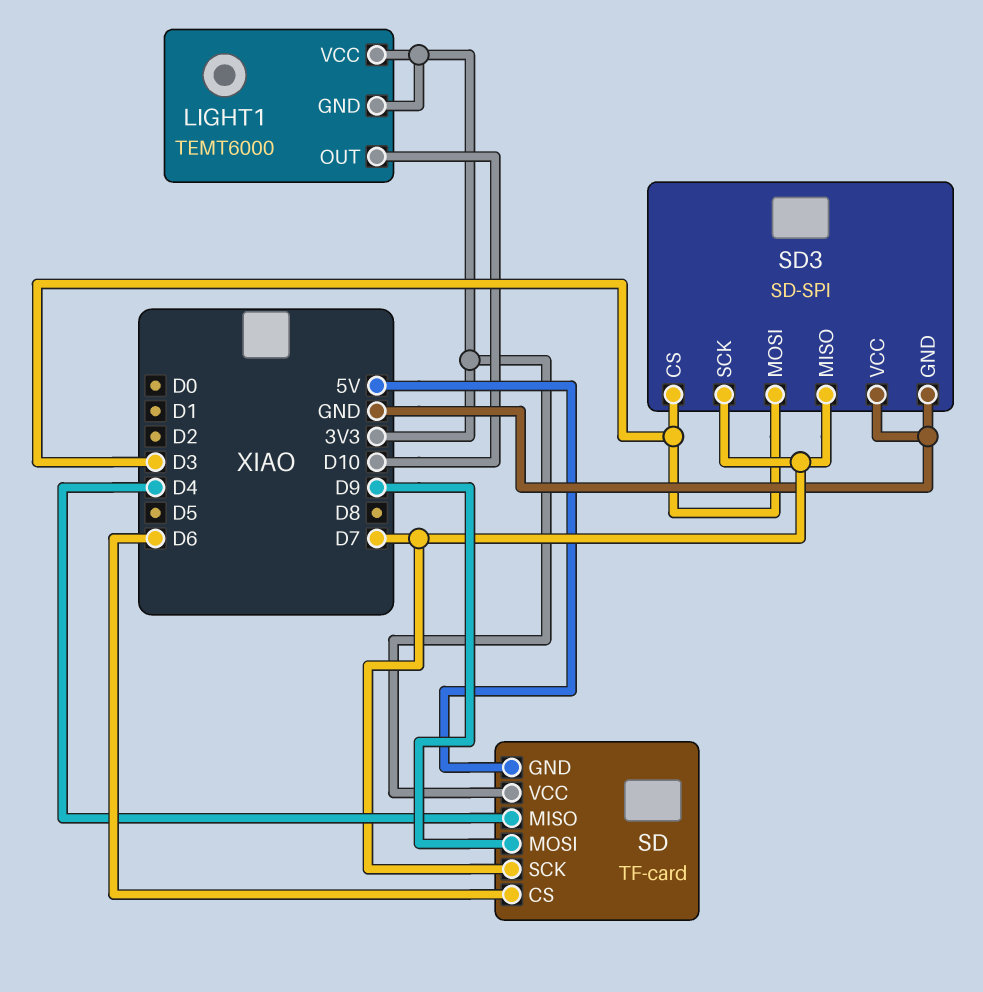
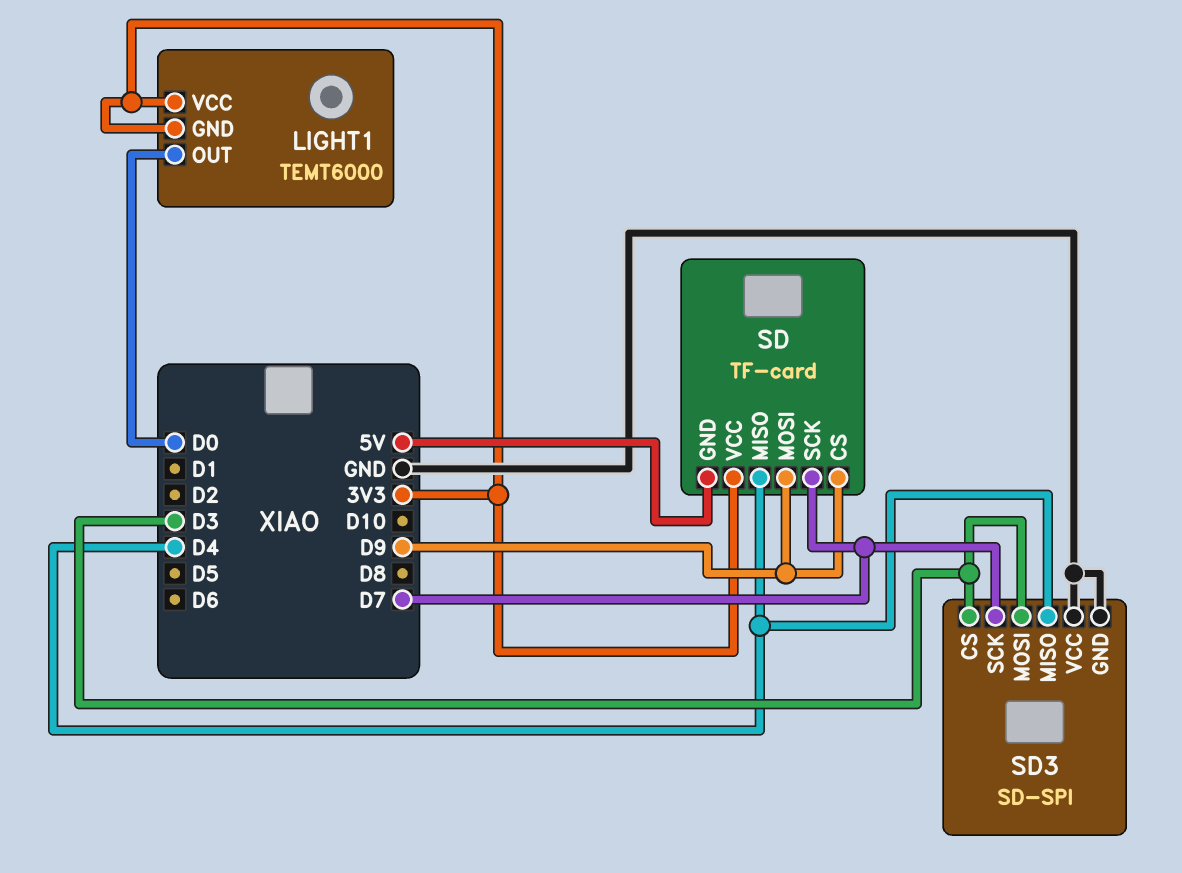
LIGHT1 pin OUT: D10 -> D0
SD pin CS: D6 -> D9
SD3 pin MISO: D7 -> D4

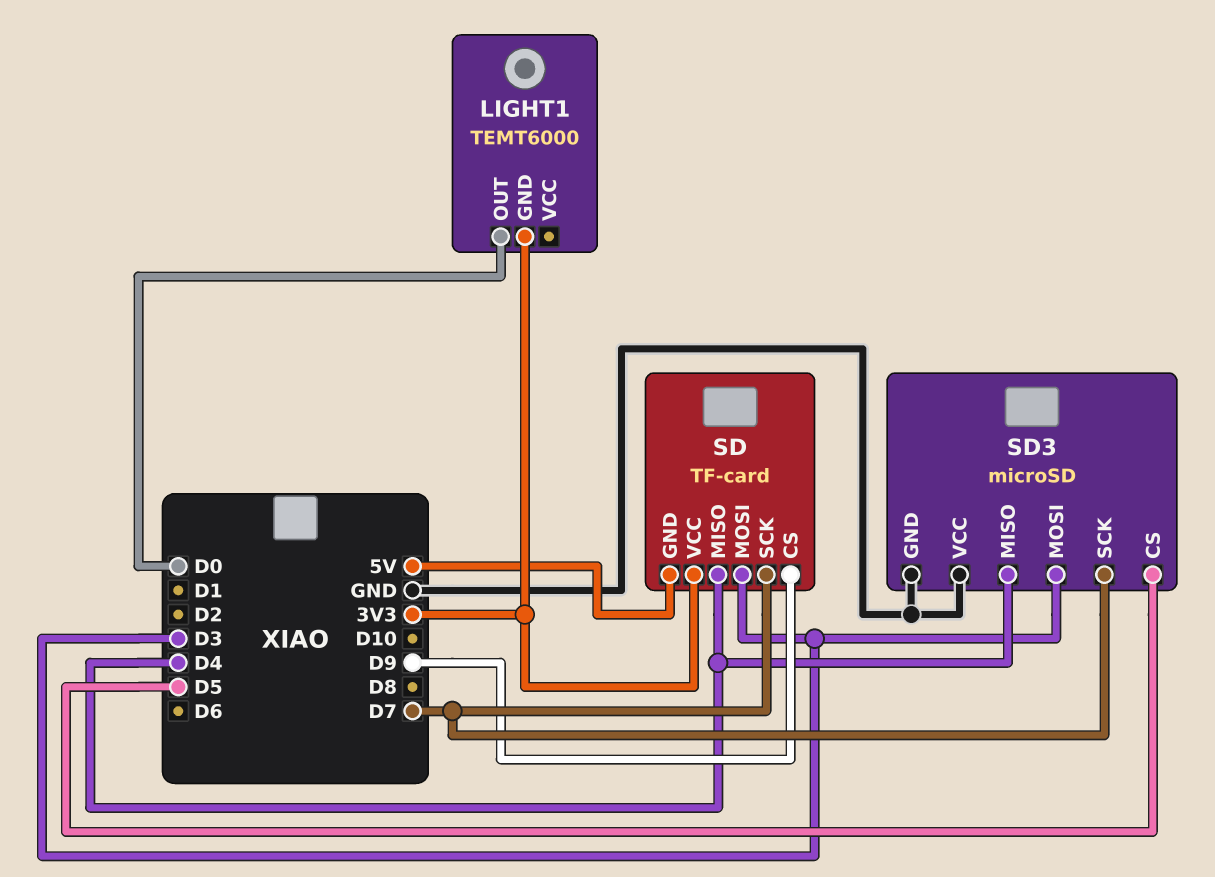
LIGHT1 pin VCC: 3V3 -> none
SD pin MOSI: D9 -> D3
SD3: SD-SPI -> microSD
SD3 pin CS: D3 -> D5

